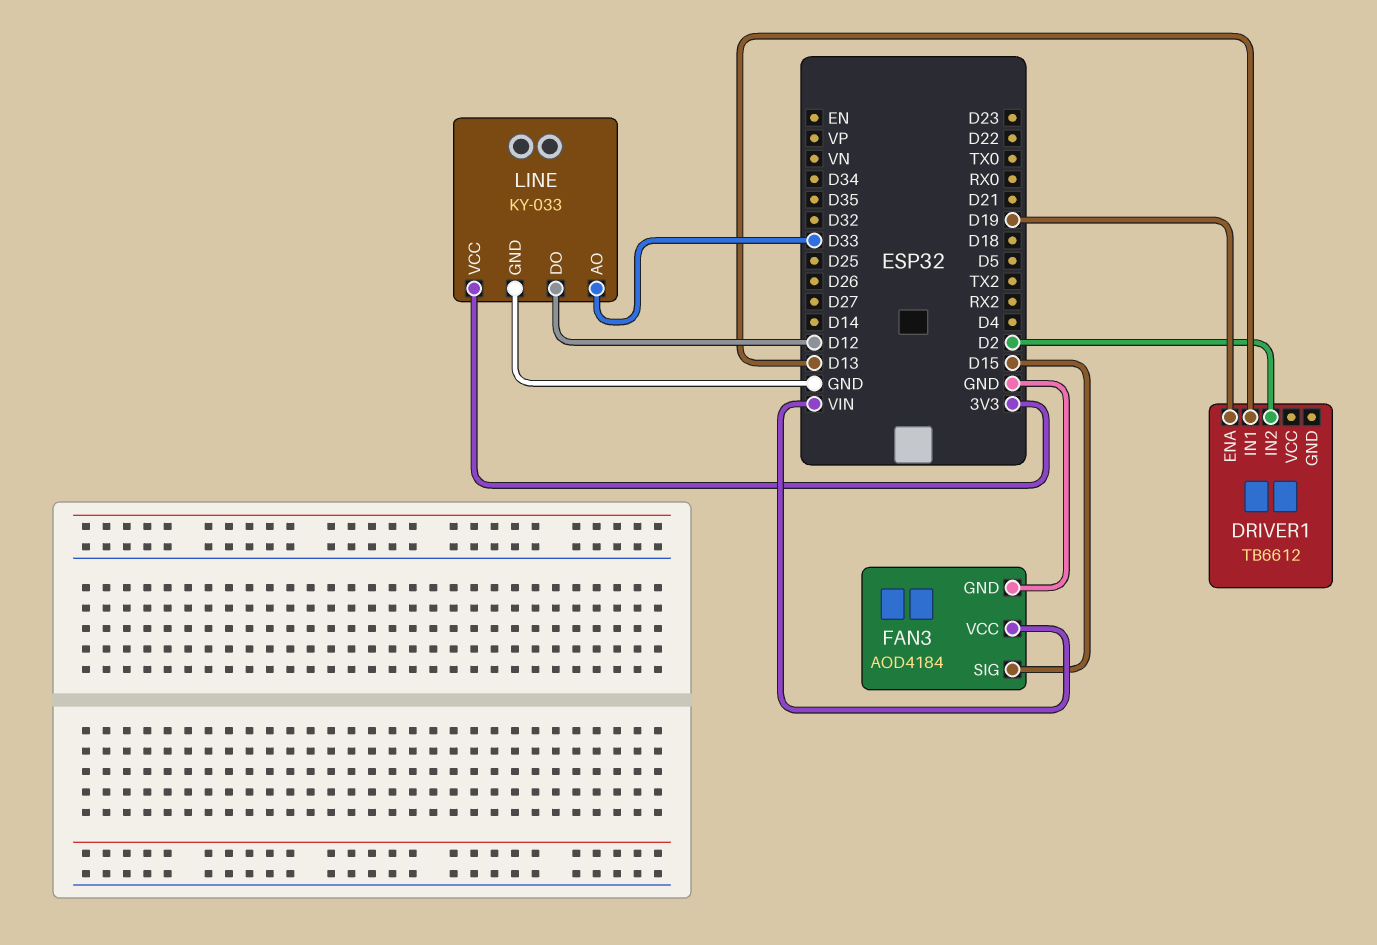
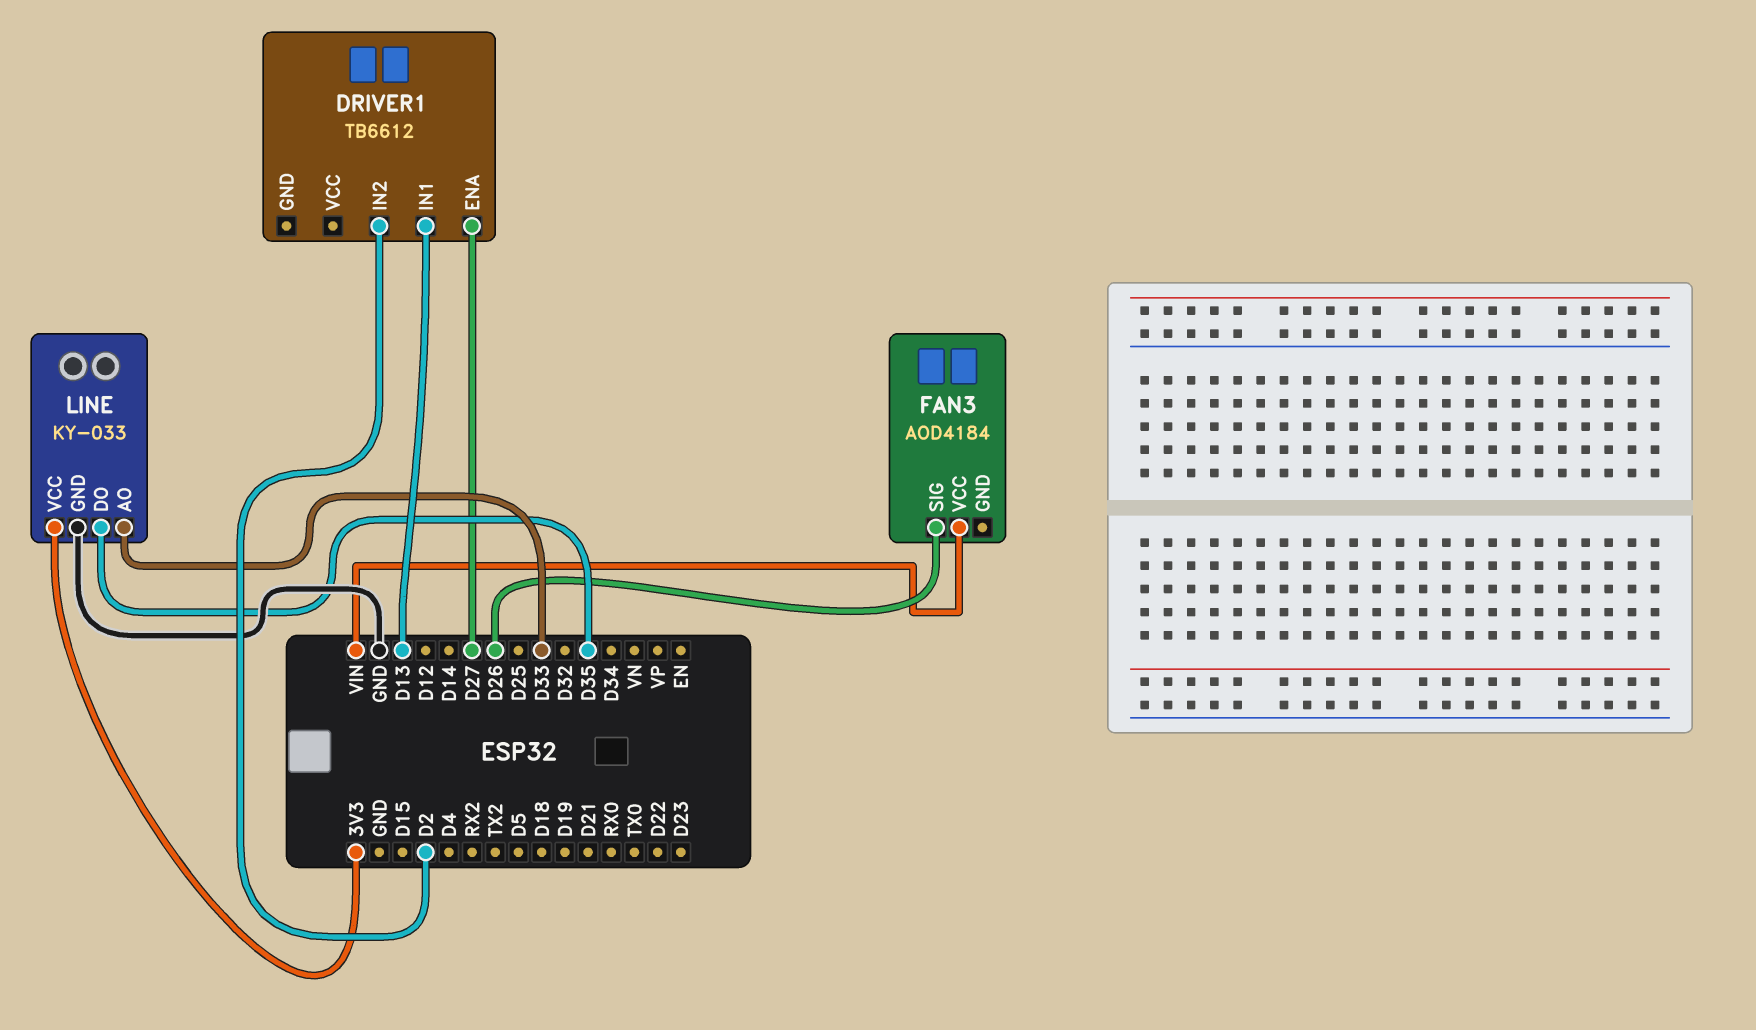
DRIVER1 pin ENA: D19 -> D27
FAN3 pin GND: GND -> none
FAN3 pin SIG: D15 -> D26
LINE pin DO: D12 -> D35

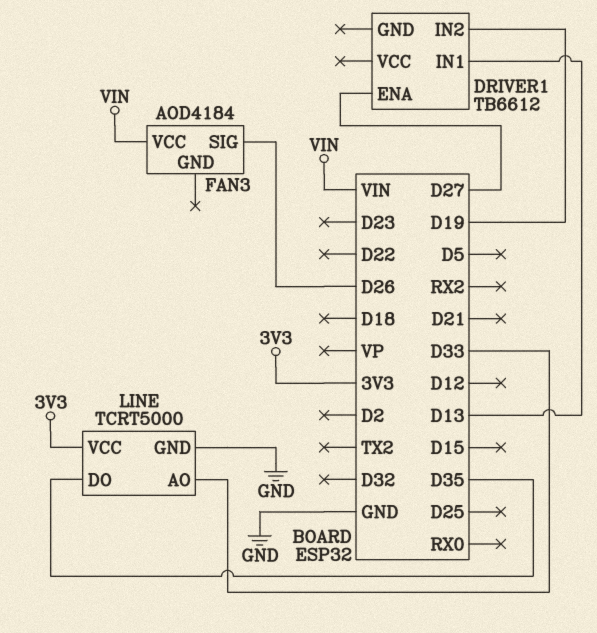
DRIVER1 pin IN2: D2 -> D19
LINE: KY-033 -> TCRT5000

